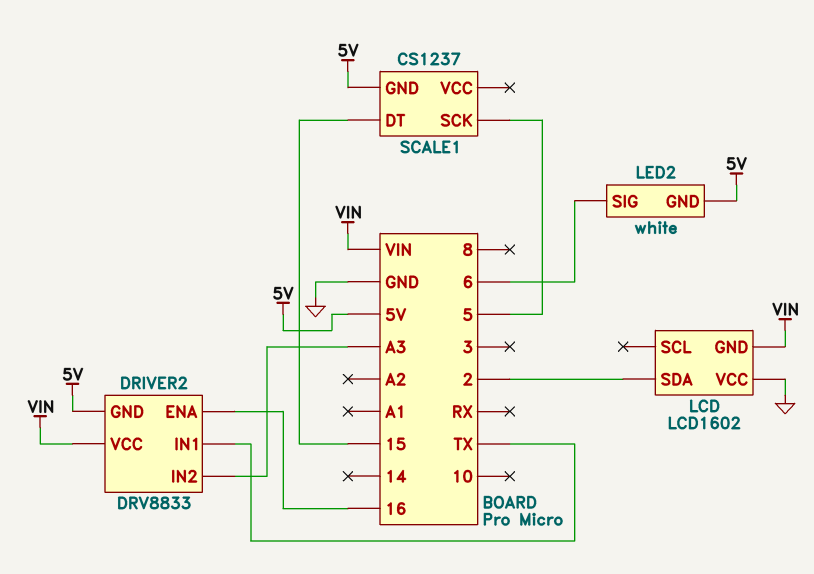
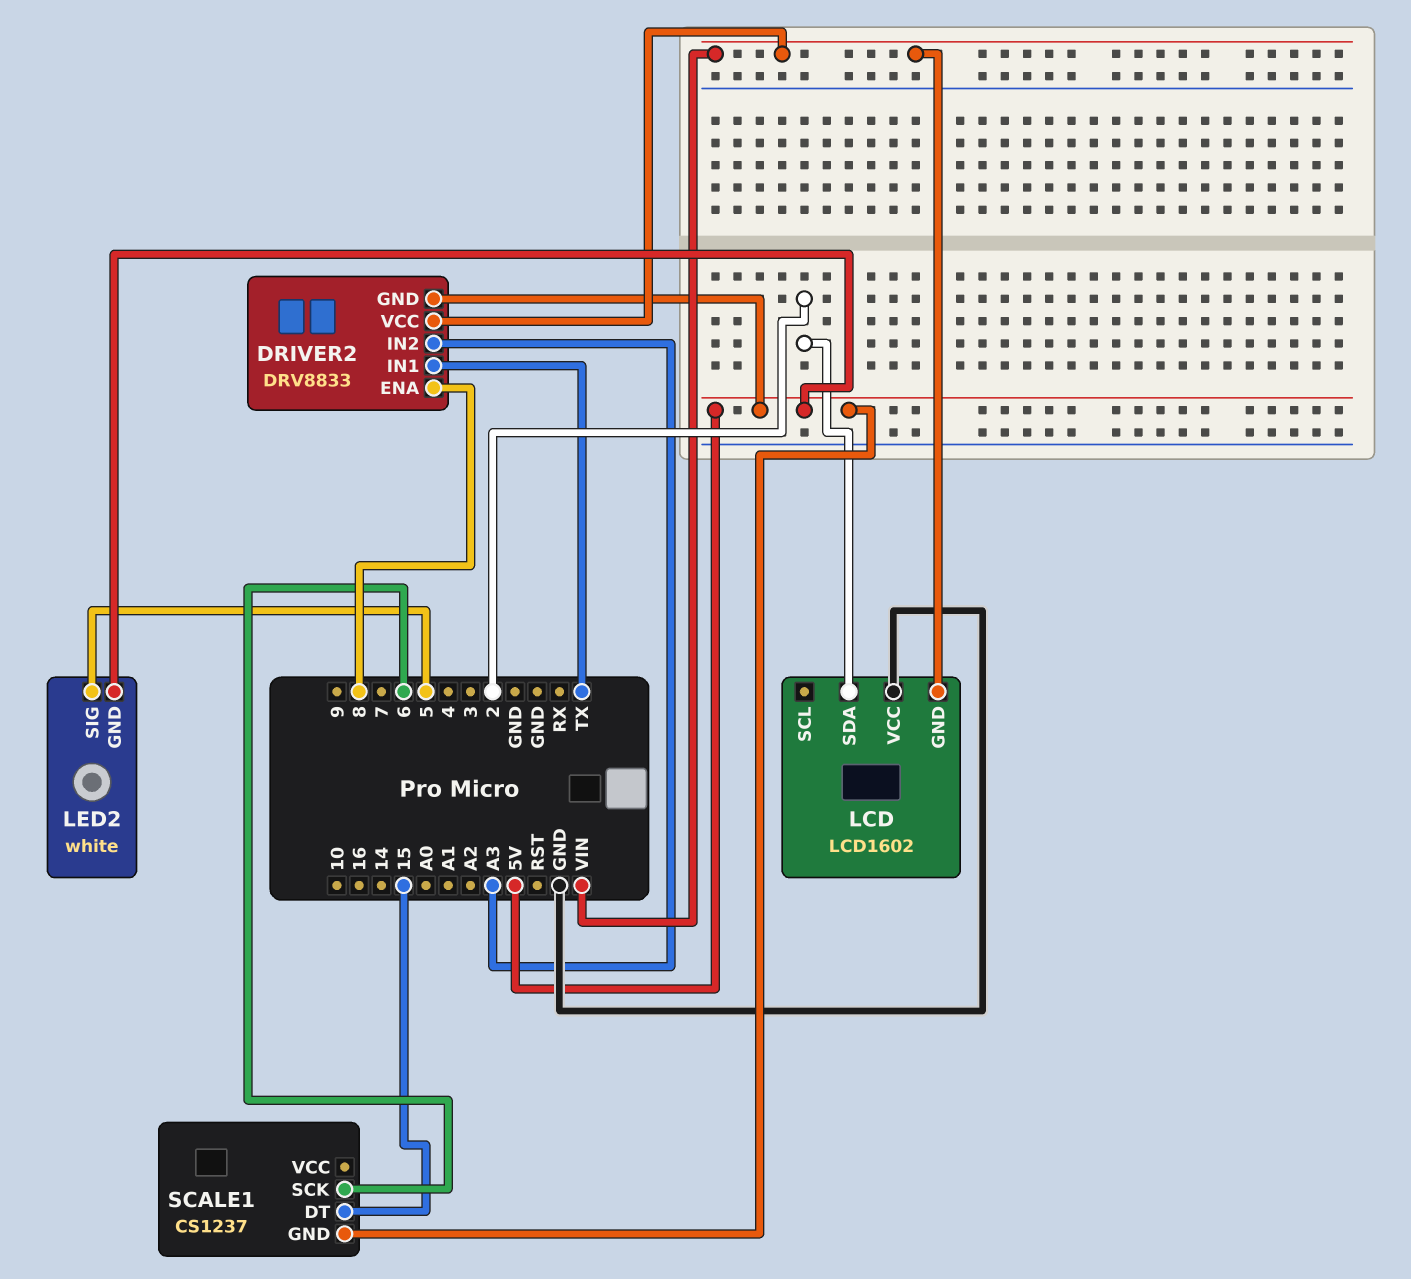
DRIVER2 pin ENA: 16 -> 8
LED2 pin SIG: 6 -> 5
SCALE1 pin SCK: 5 -> 6

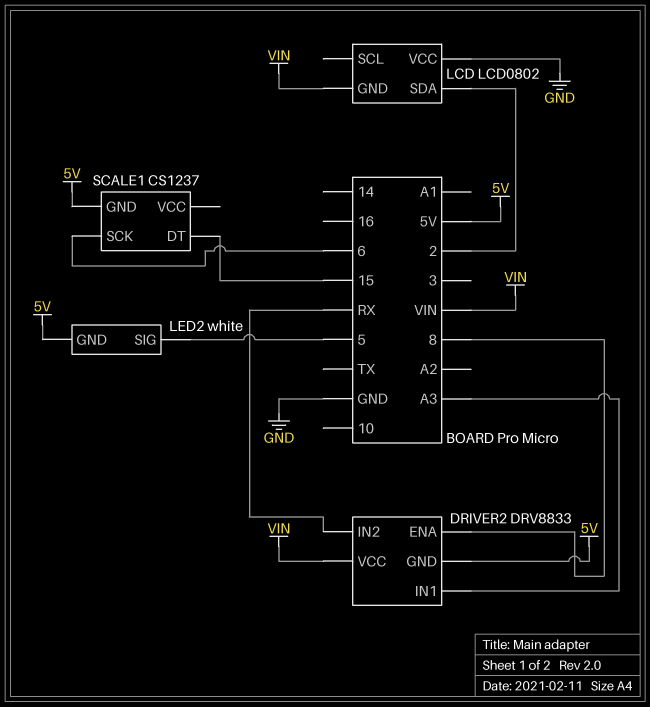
DRIVER2 pin IN1: TX -> A3
DRIVER2 pin IN2: A3 -> RX
LCD: LCD1602 -> LCD0802

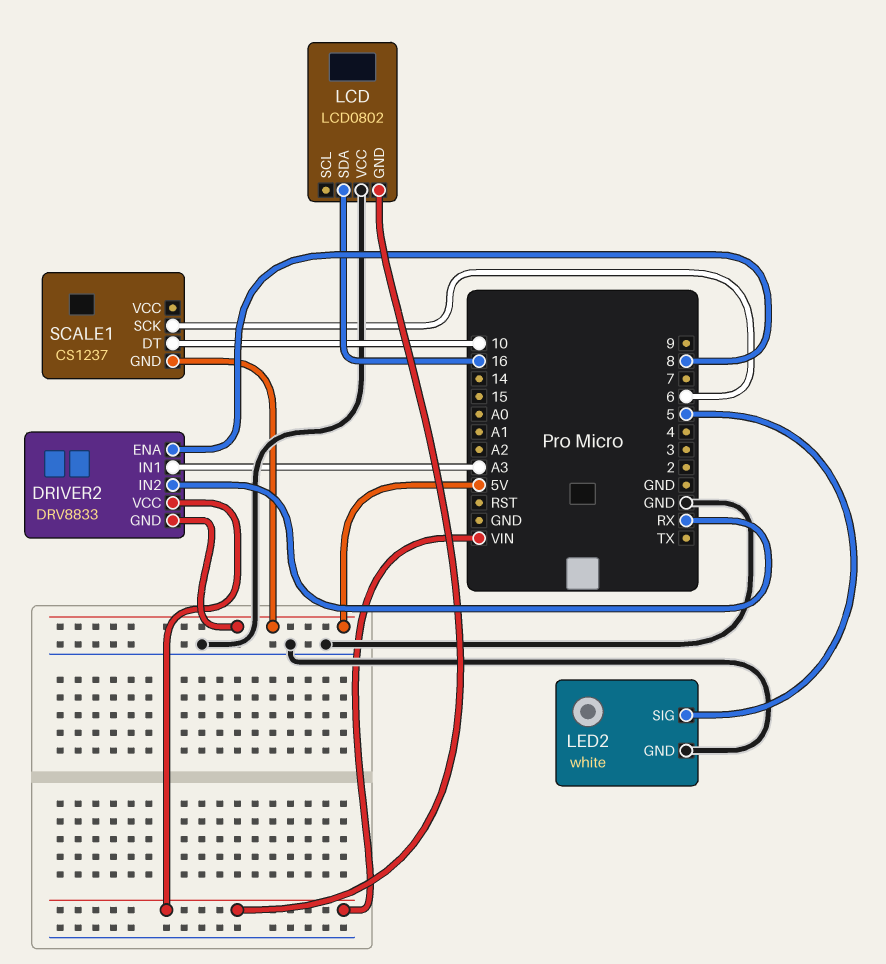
LCD pin SDA: 2 -> 16
LED2 pin GND: 5V -> GND
SCALE1 pin DT: 15 -> 10

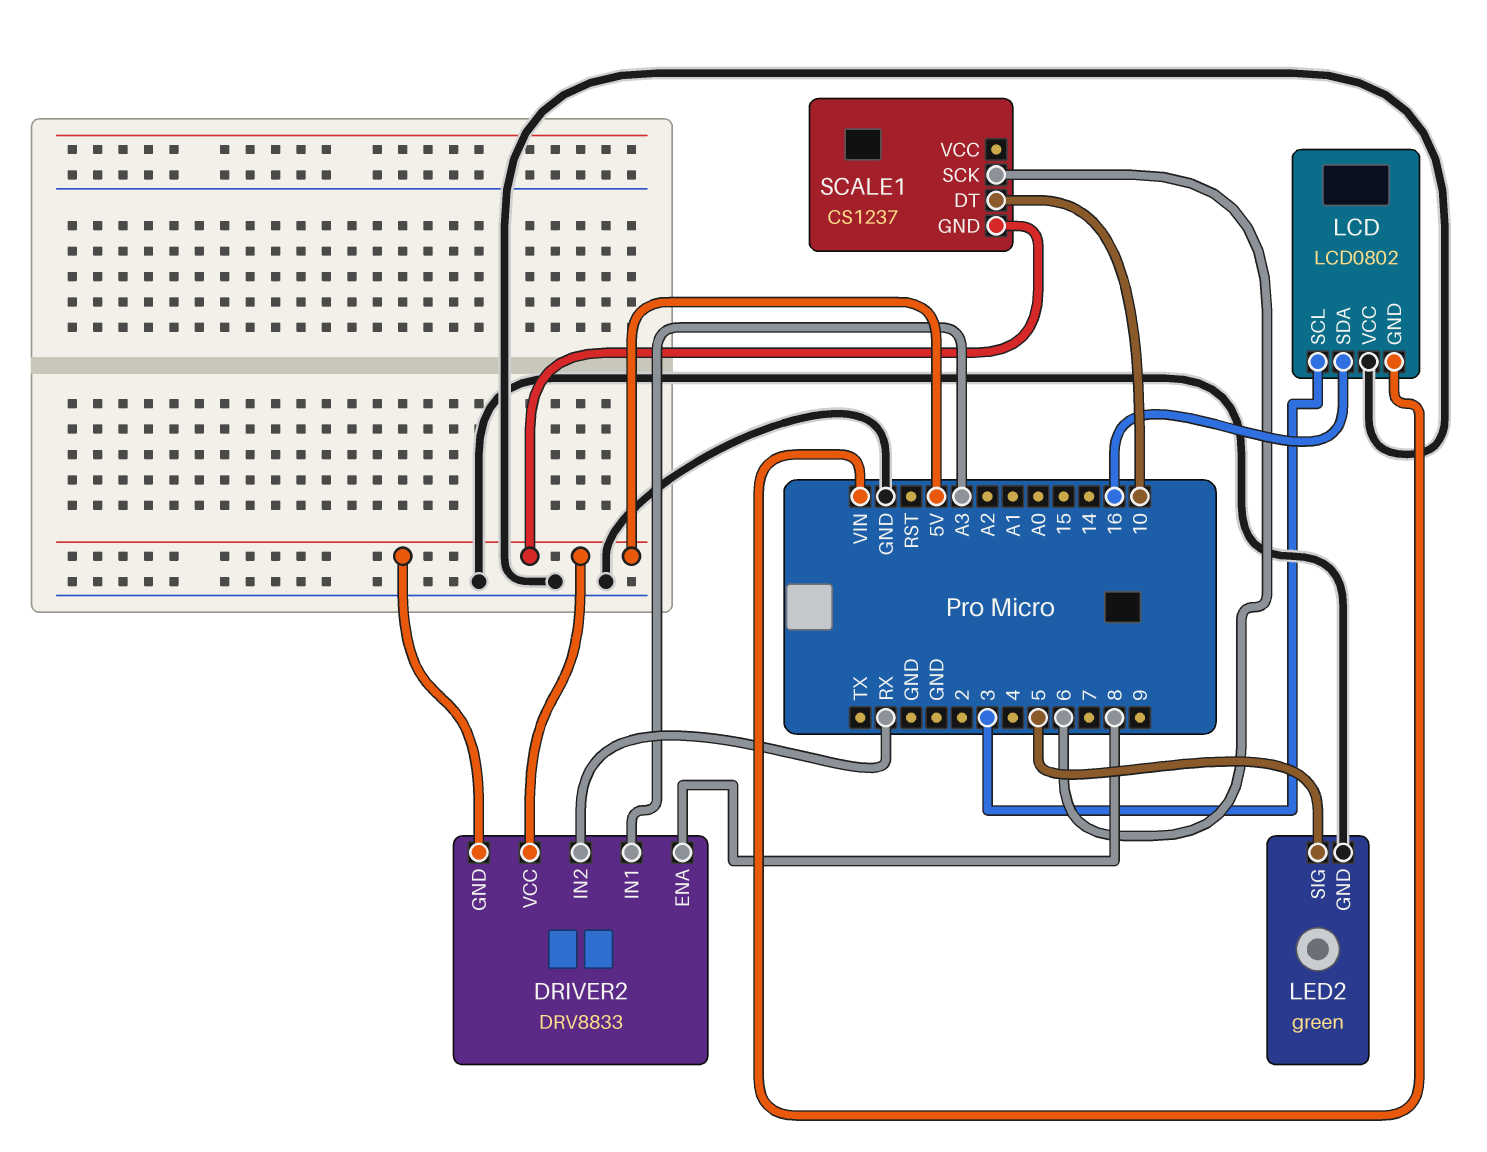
DRIVER2 pin VCC: VIN -> 5V
LCD pin SCL: none -> 3
LED2: white -> green

